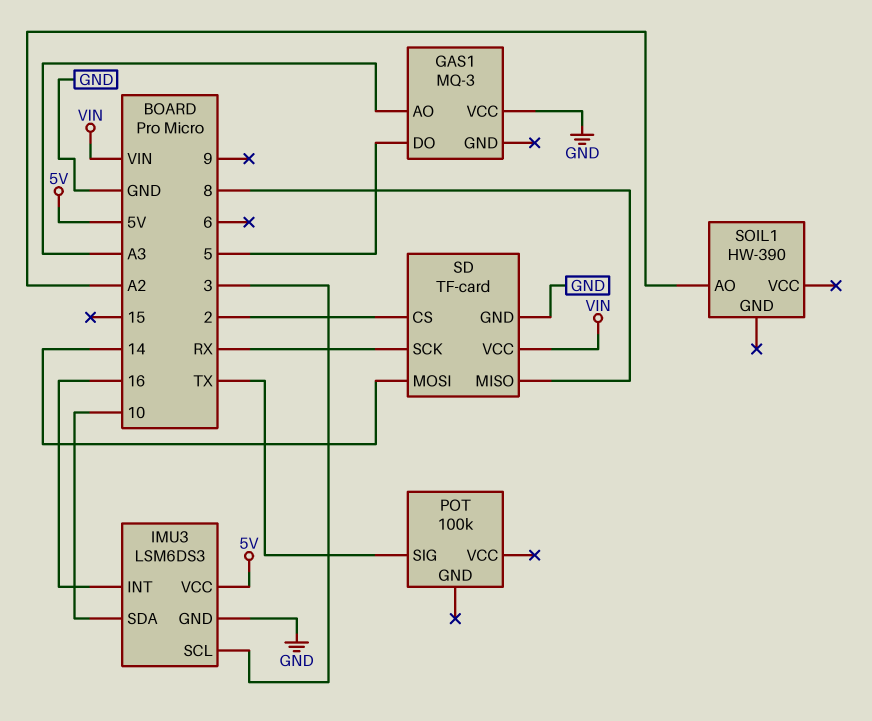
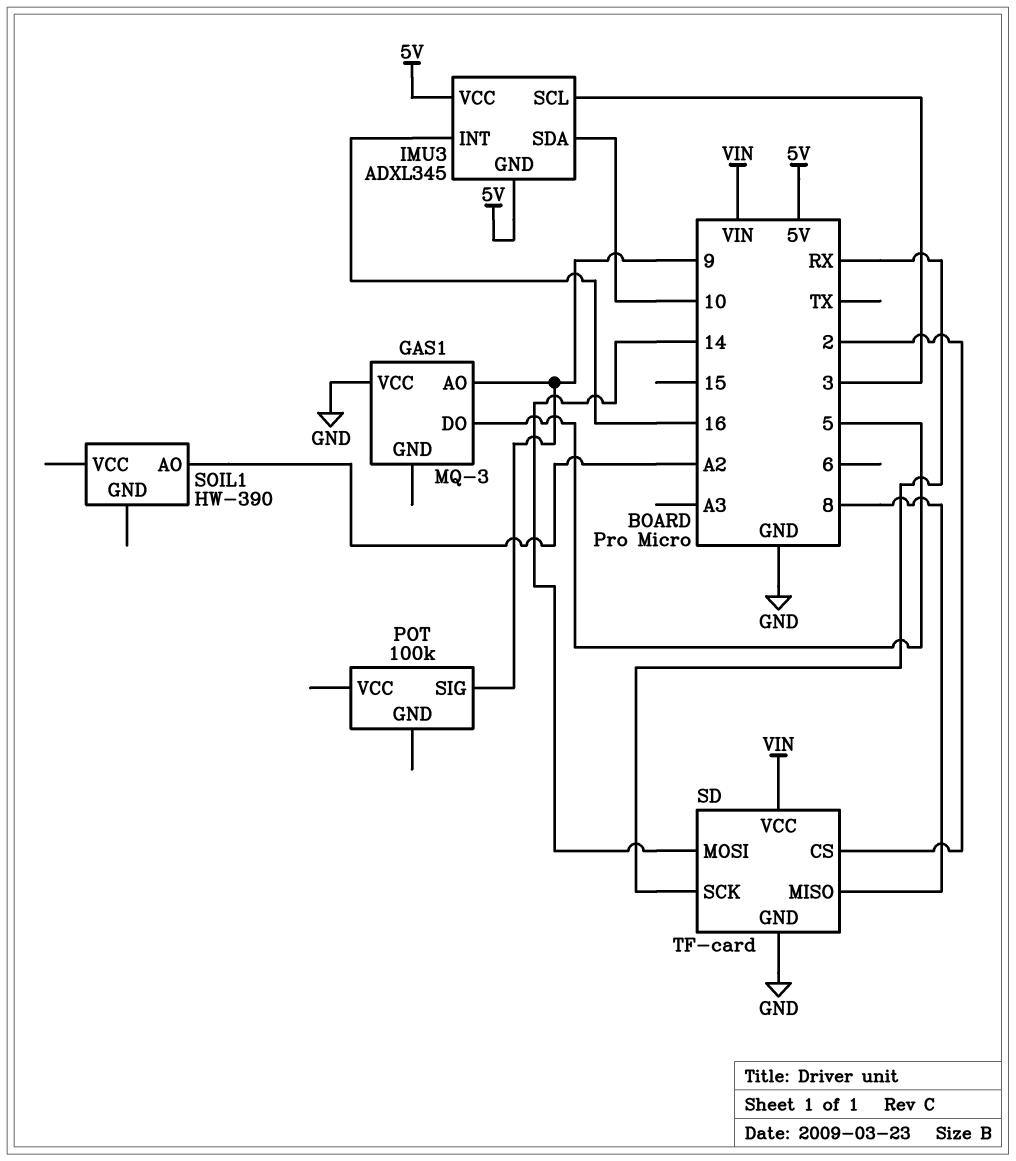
GAS1 pin AO: A3 -> 9
IMU3: LSM6DS3 -> ADXL345
IMU3 pin GND: GND -> 5V
POT pin SIG: TX -> 9

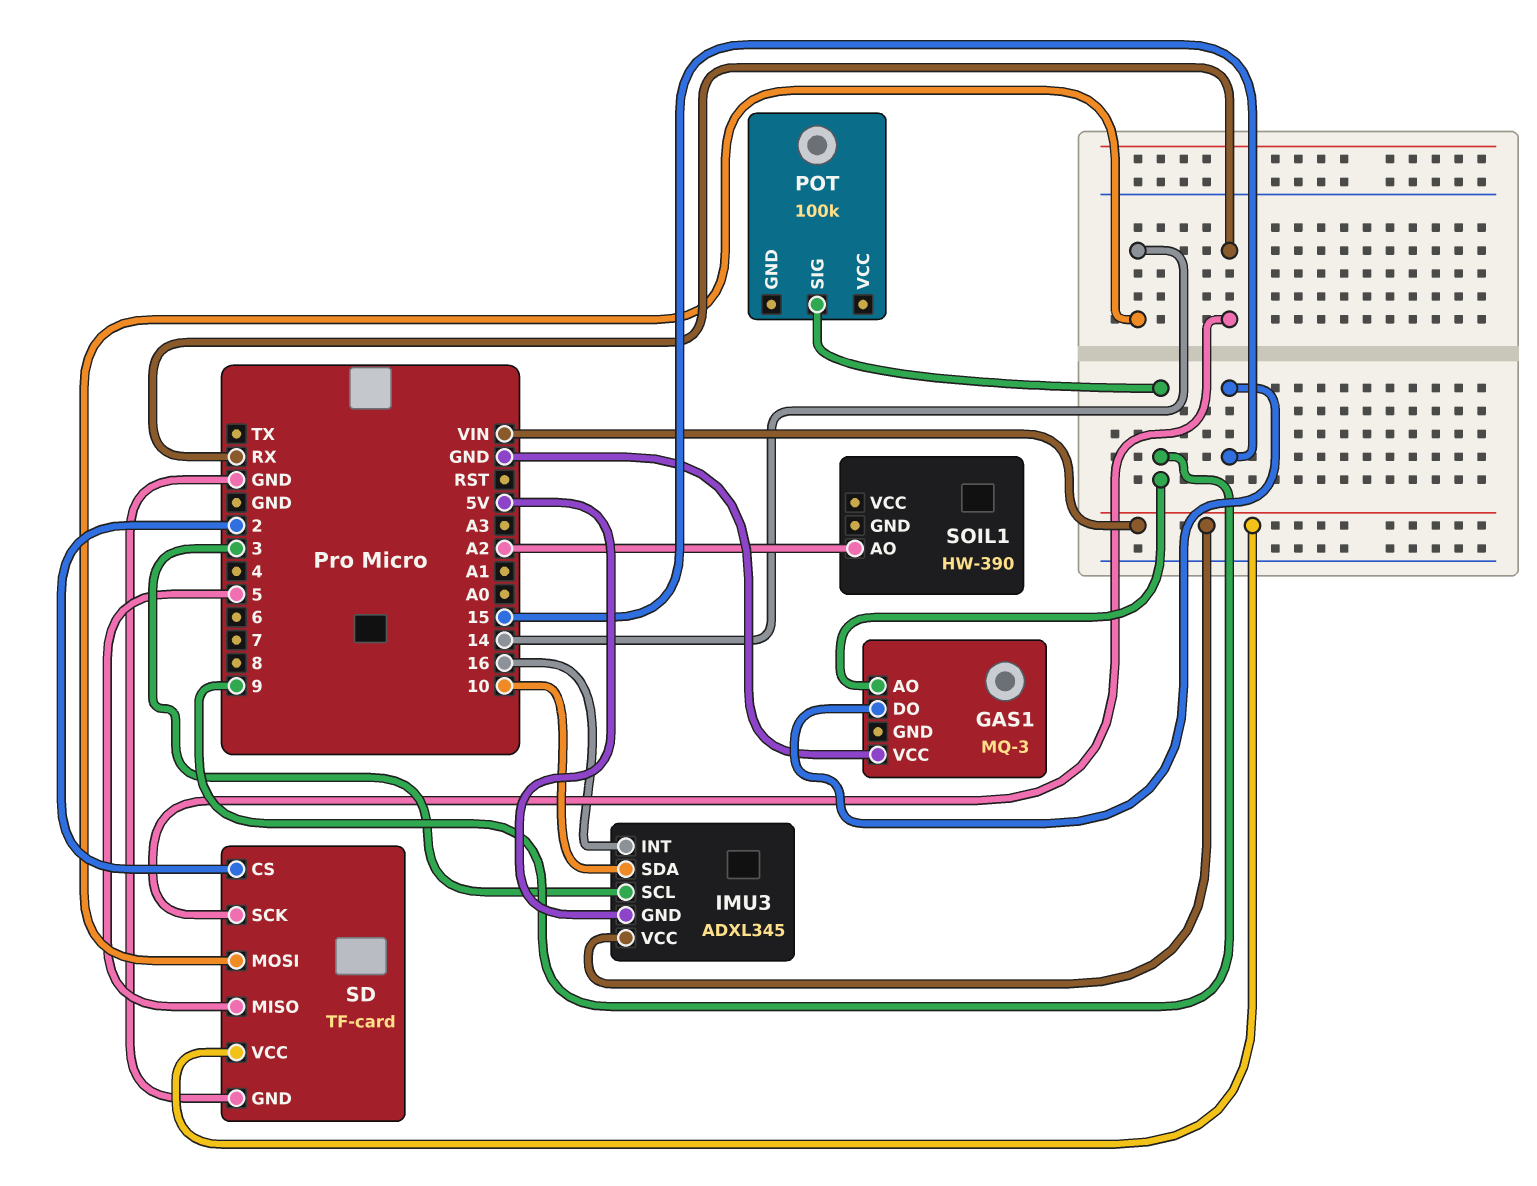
GAS1 pin DO: 5 -> 15
IMU3 pin VCC: 5V -> VIN
SD pin MISO: 8 -> 5

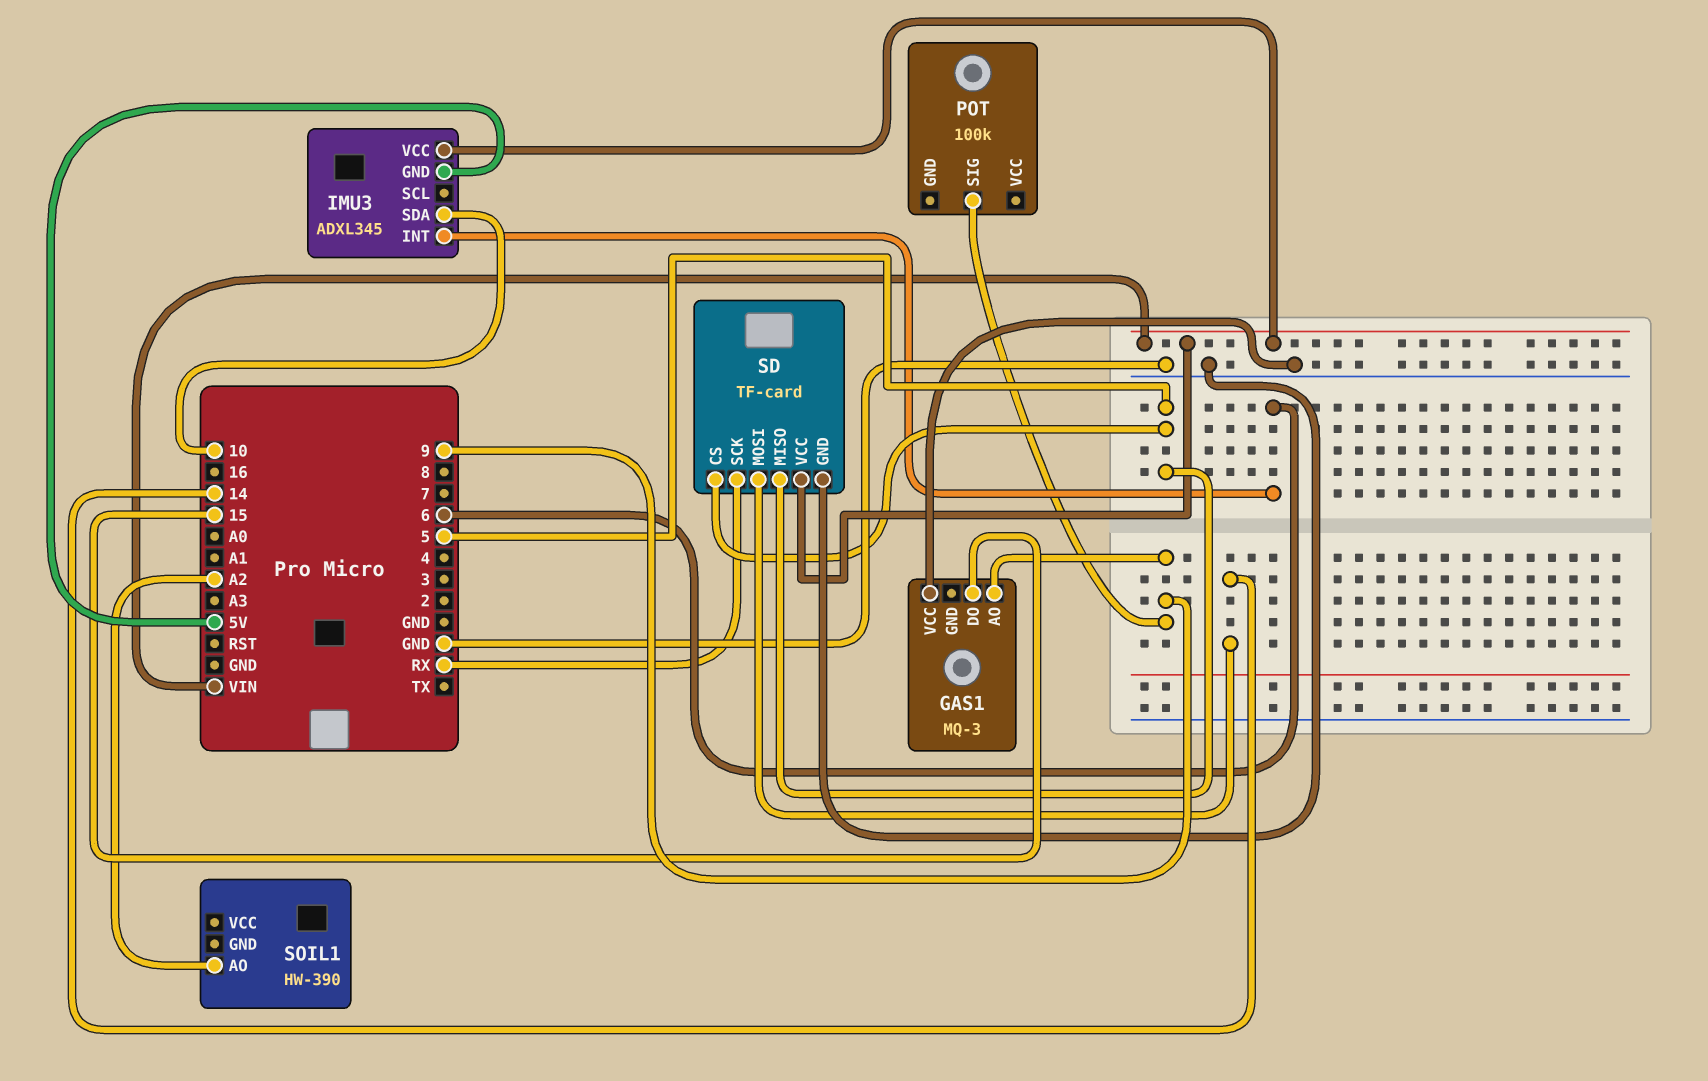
IMU3 pin INT: 16 -> 6
IMU3 pin SCL: 3 -> none
SD pin CS: 2 -> 5

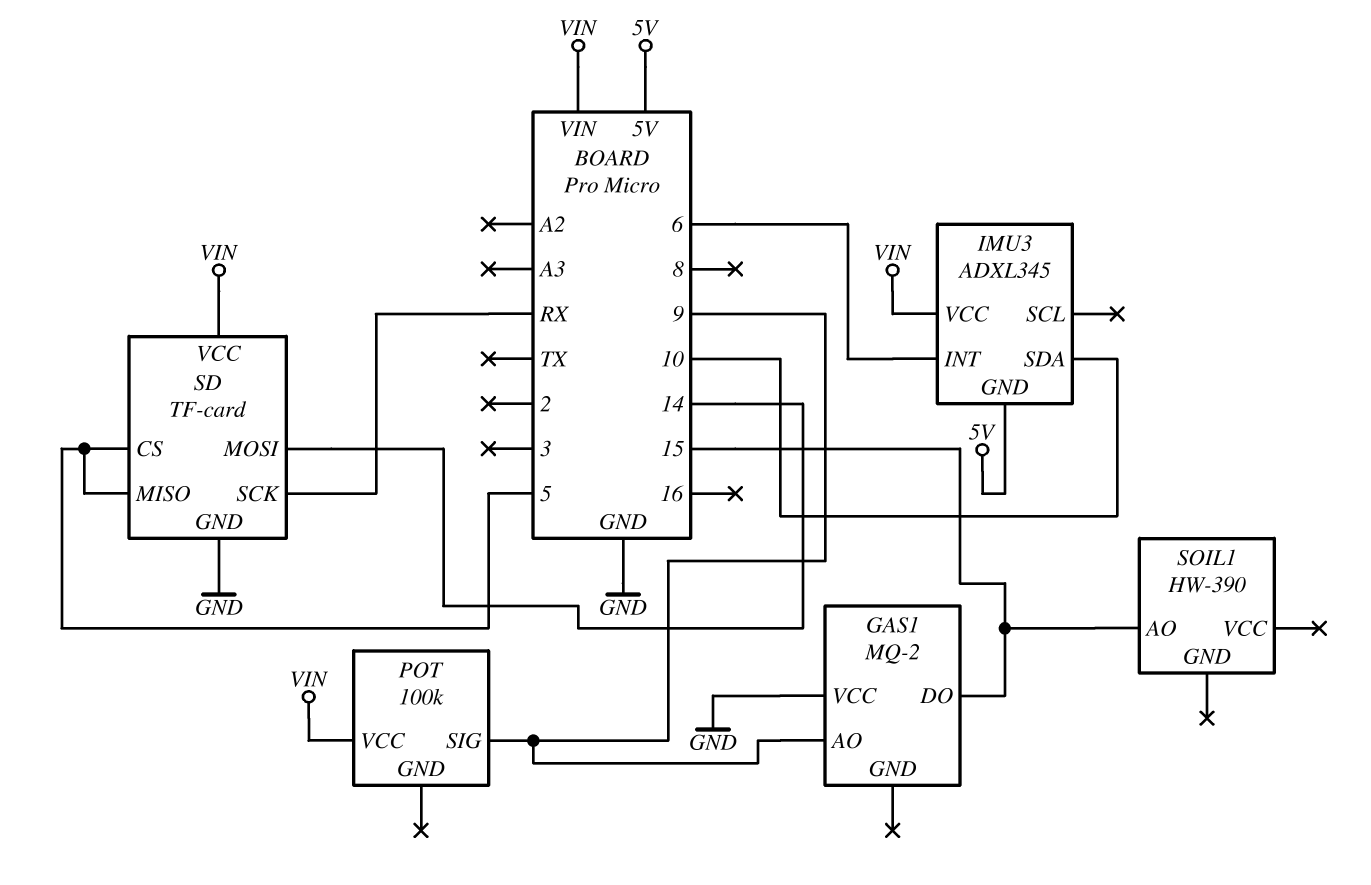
GAS1: MQ-3 -> MQ-2
POT pin VCC: none -> VIN
SOIL1 pin AO: A2 -> 15

